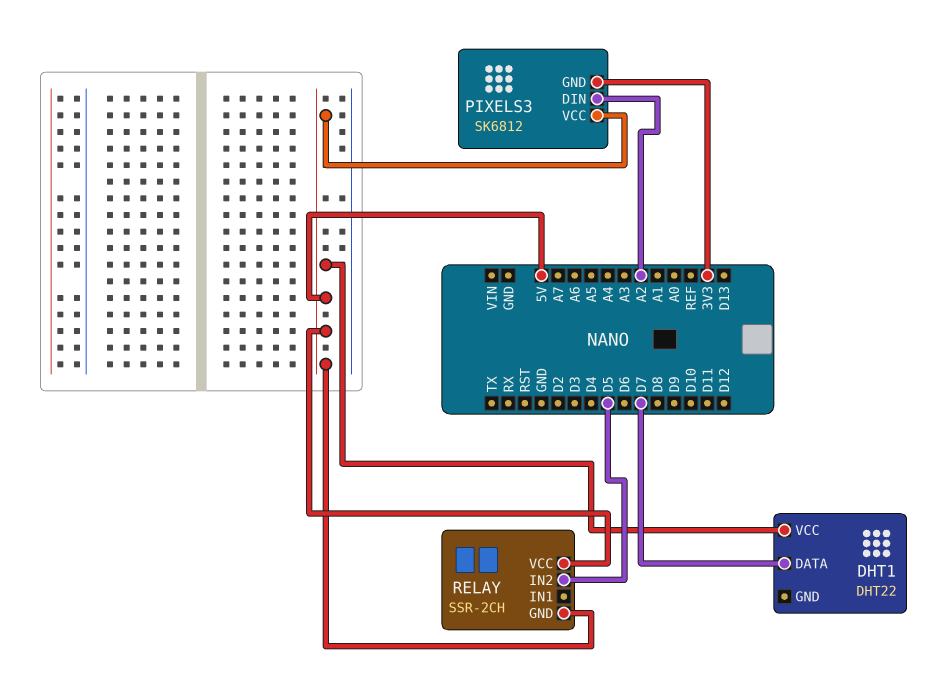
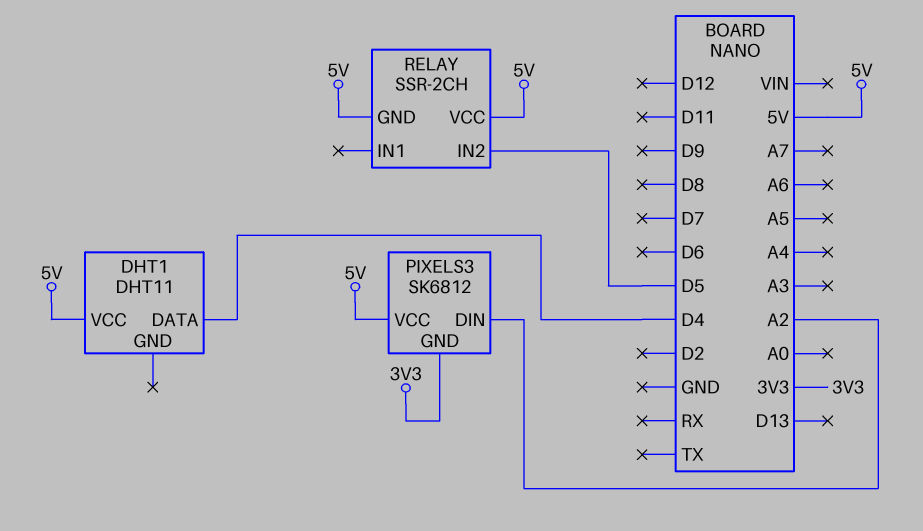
DHT1: DHT22 -> DHT11
DHT1 pin DATA: D7 -> D4

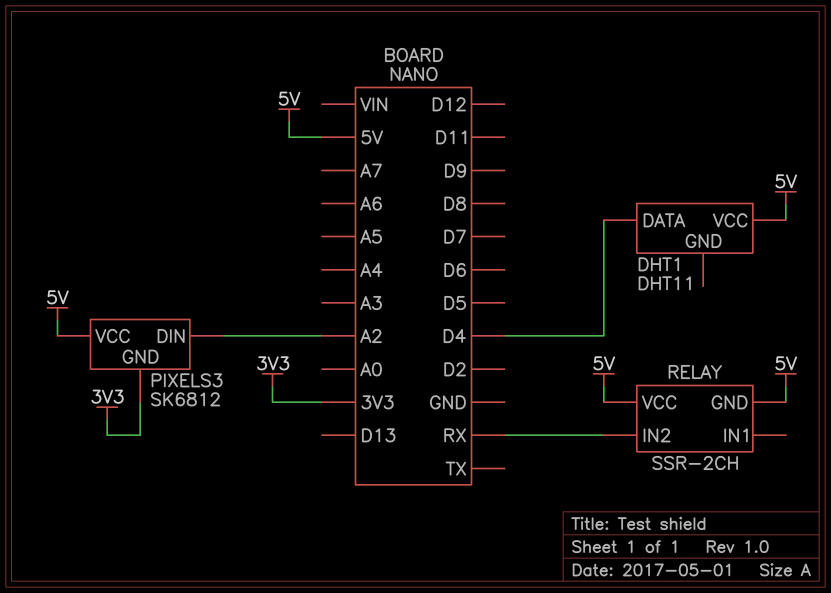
RELAY pin IN2: D5 -> RX

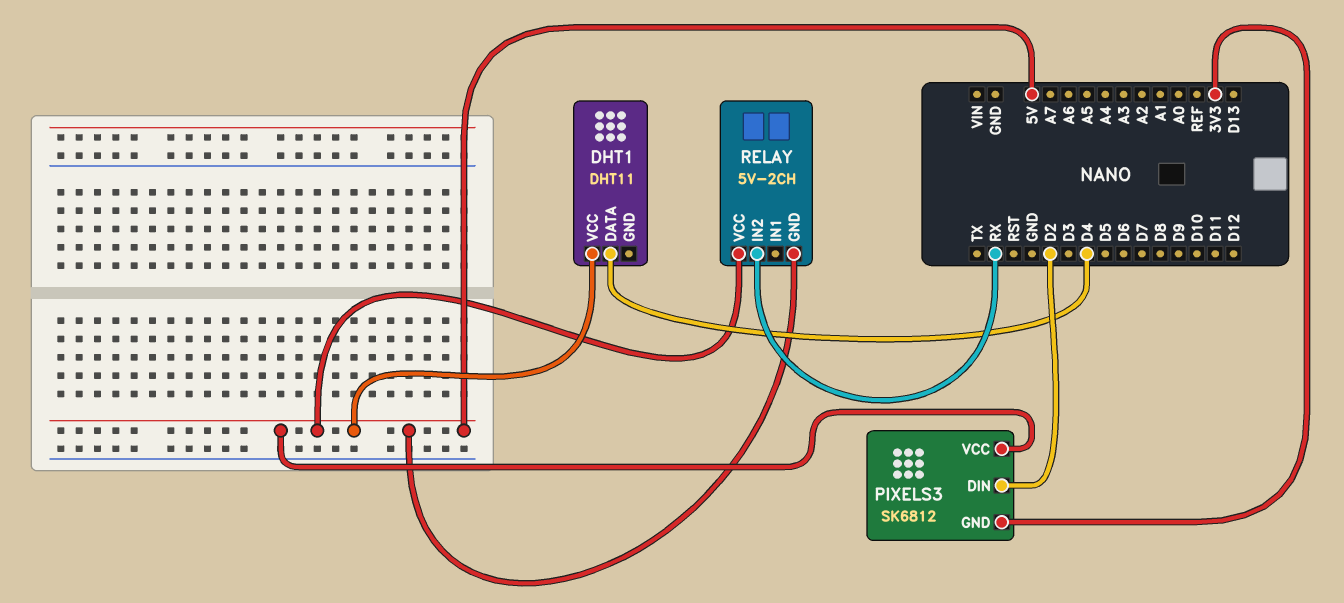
PIXELS3 pin DIN: A2 -> D2
RELAY: SSR-2CH -> 5V-2CH

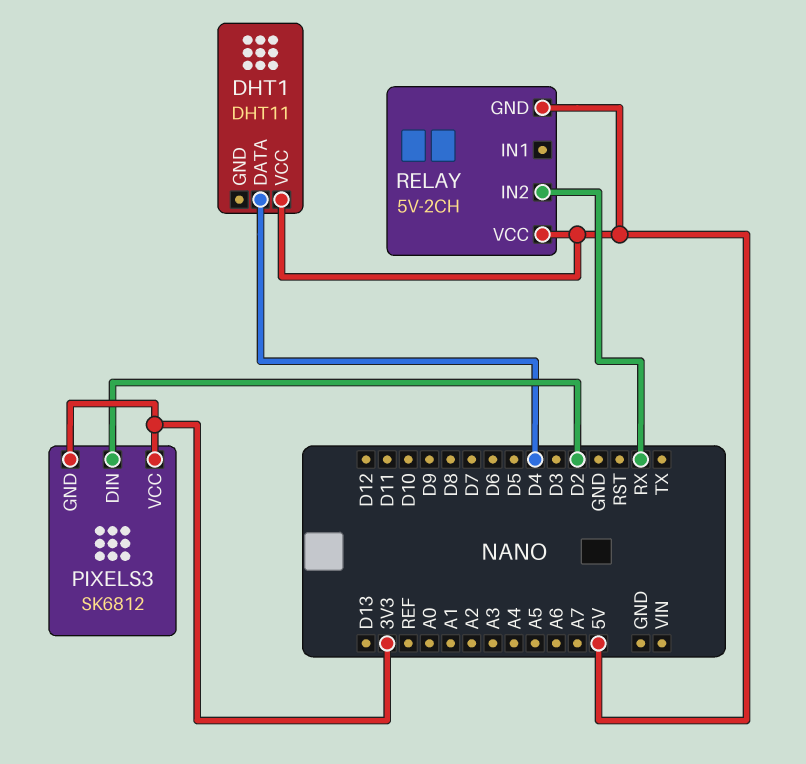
PIXELS3 pin VCC: 5V -> 3V3

